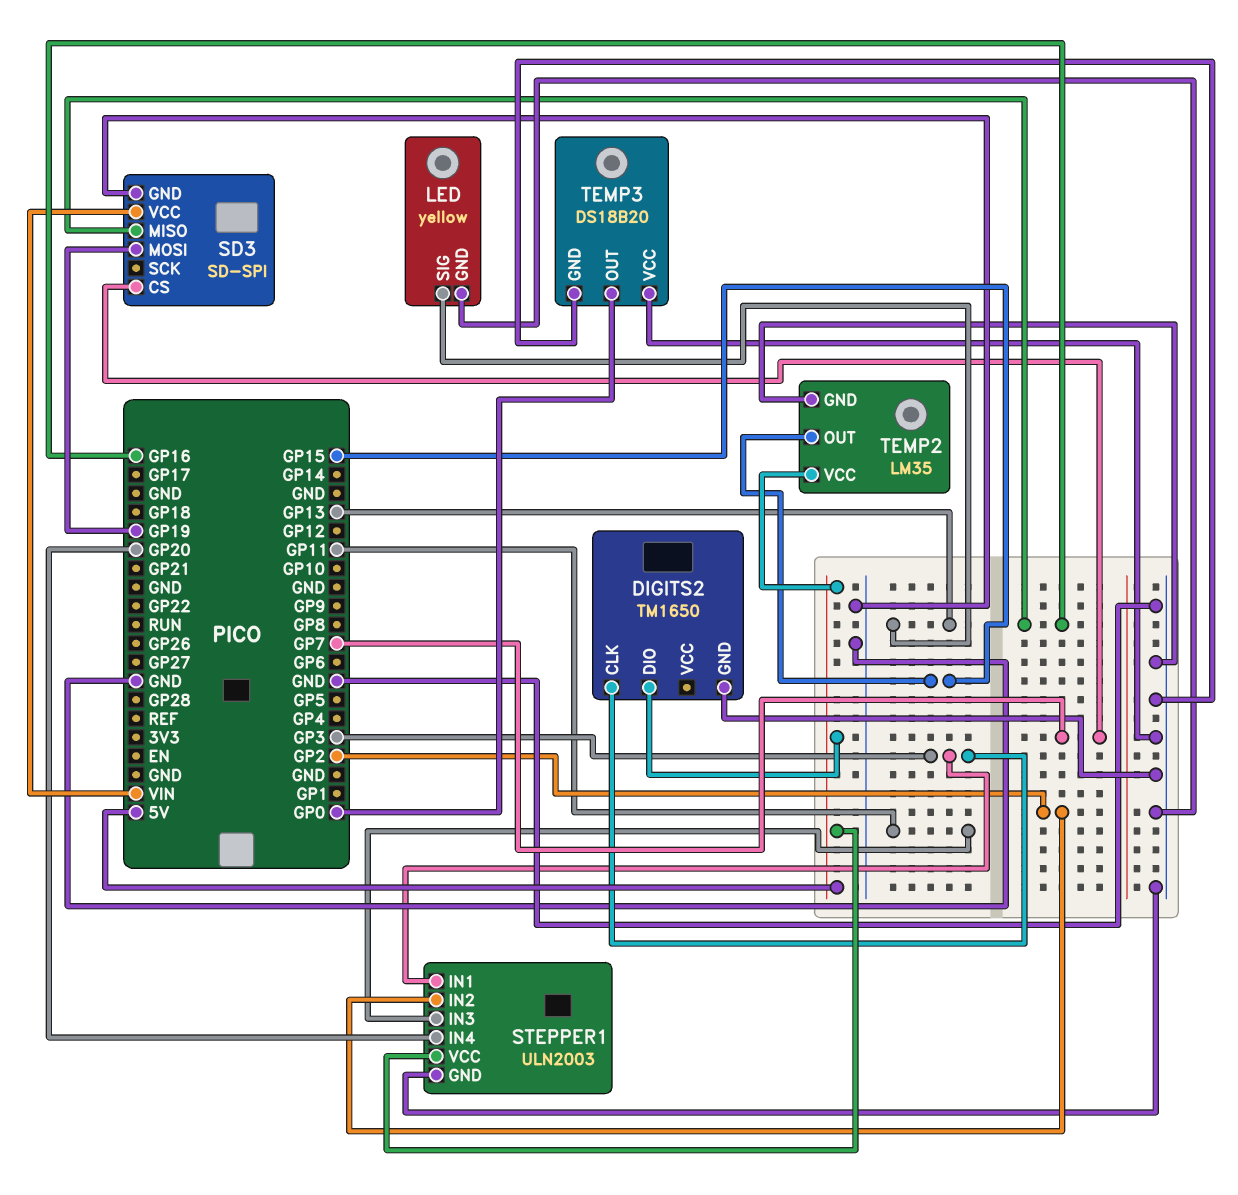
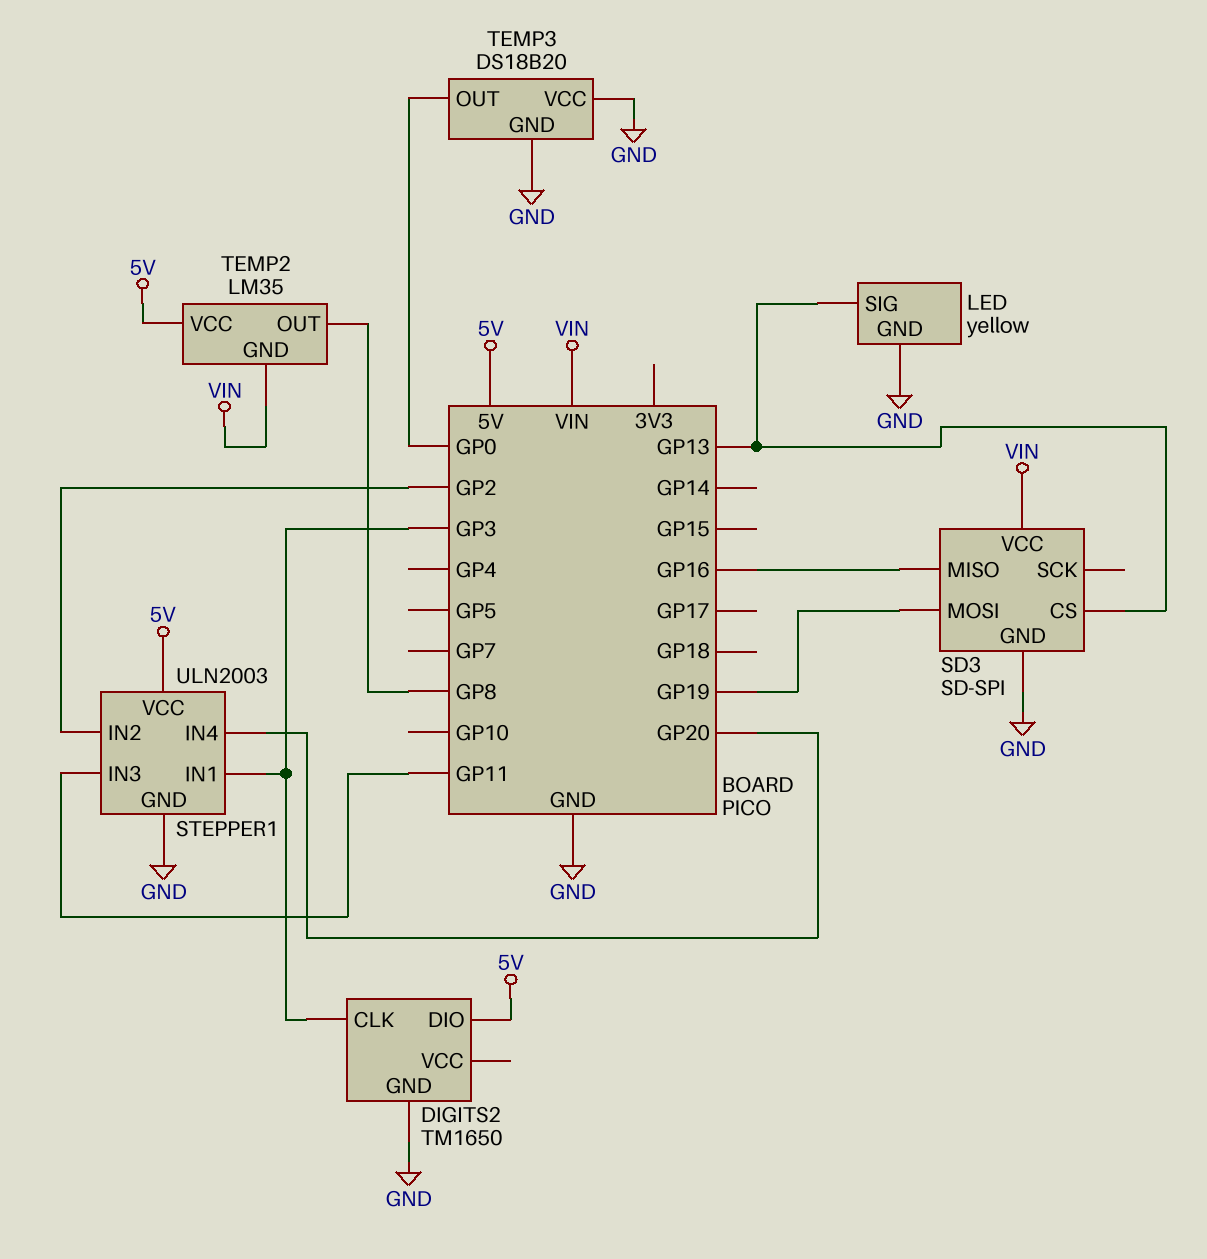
SD3 pin CS: GP7 -> GP13
TEMP2 pin GND: GND -> VIN
TEMP2 pin OUT: GP15 -> GP8

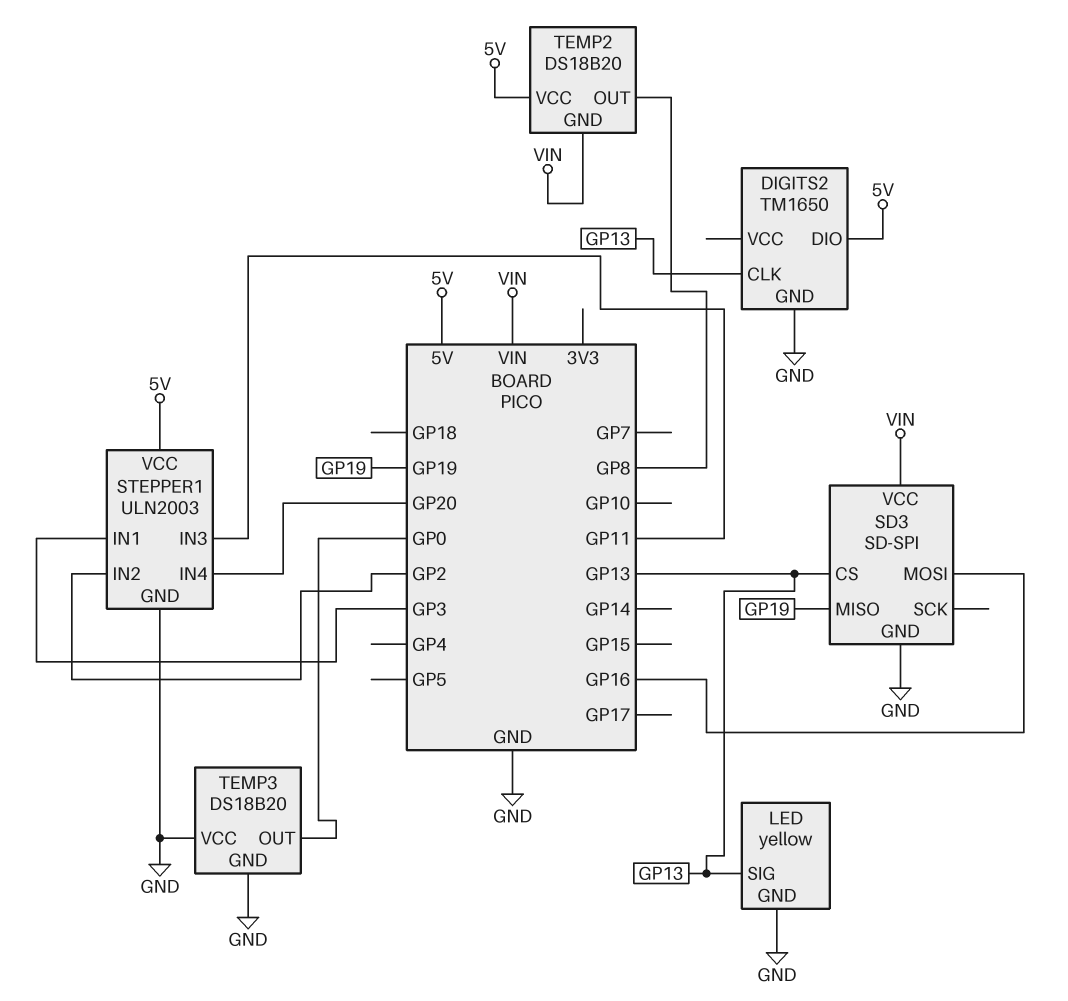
DIGITS2 pin CLK: GP3 -> GP13
SD3 pin MISO: GP16 -> GP19
SD3 pin MOSI: GP19 -> GP16
TEMP2: LM35 -> DS18B20

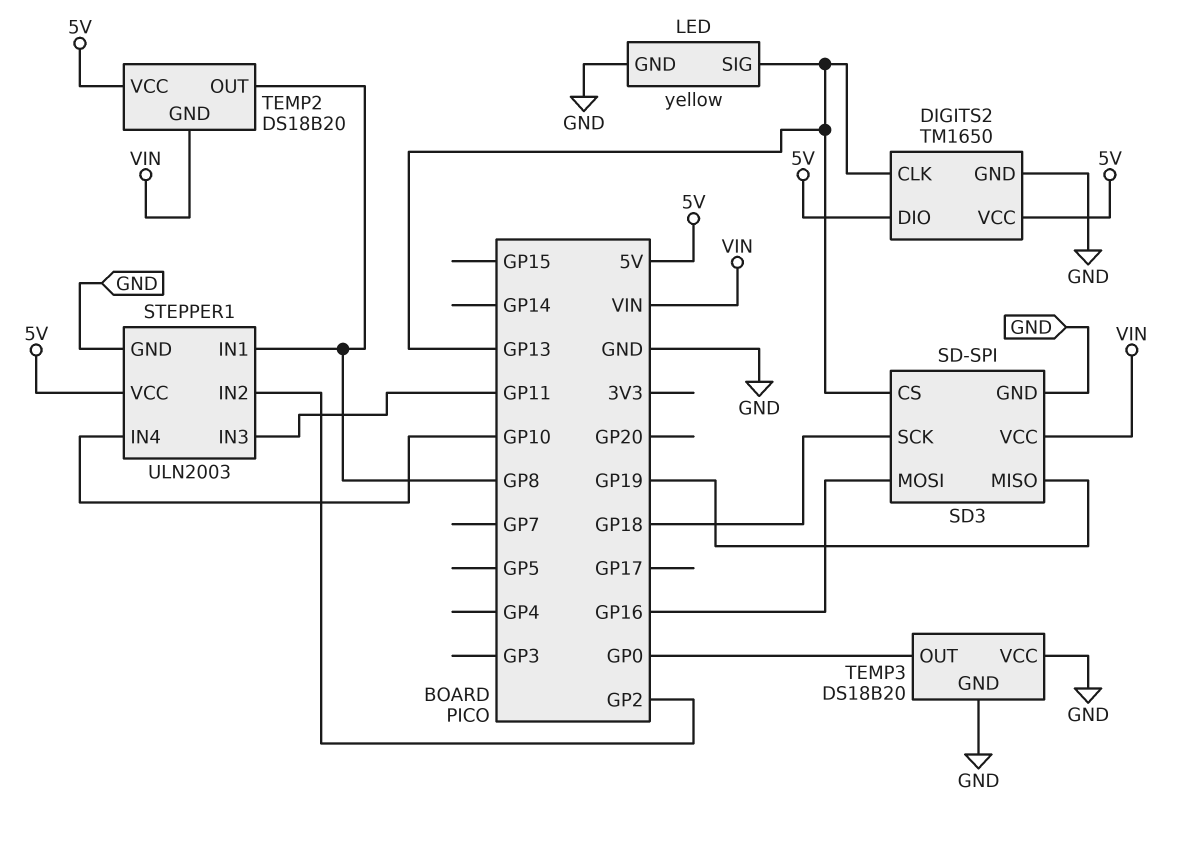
DIGITS2 pin VCC: none -> 5V
SD3 pin SCK: none -> GP18
STEPPER1 pin IN1: GP3 -> GP8
STEPPER1 pin IN4: GP20 -> GP10

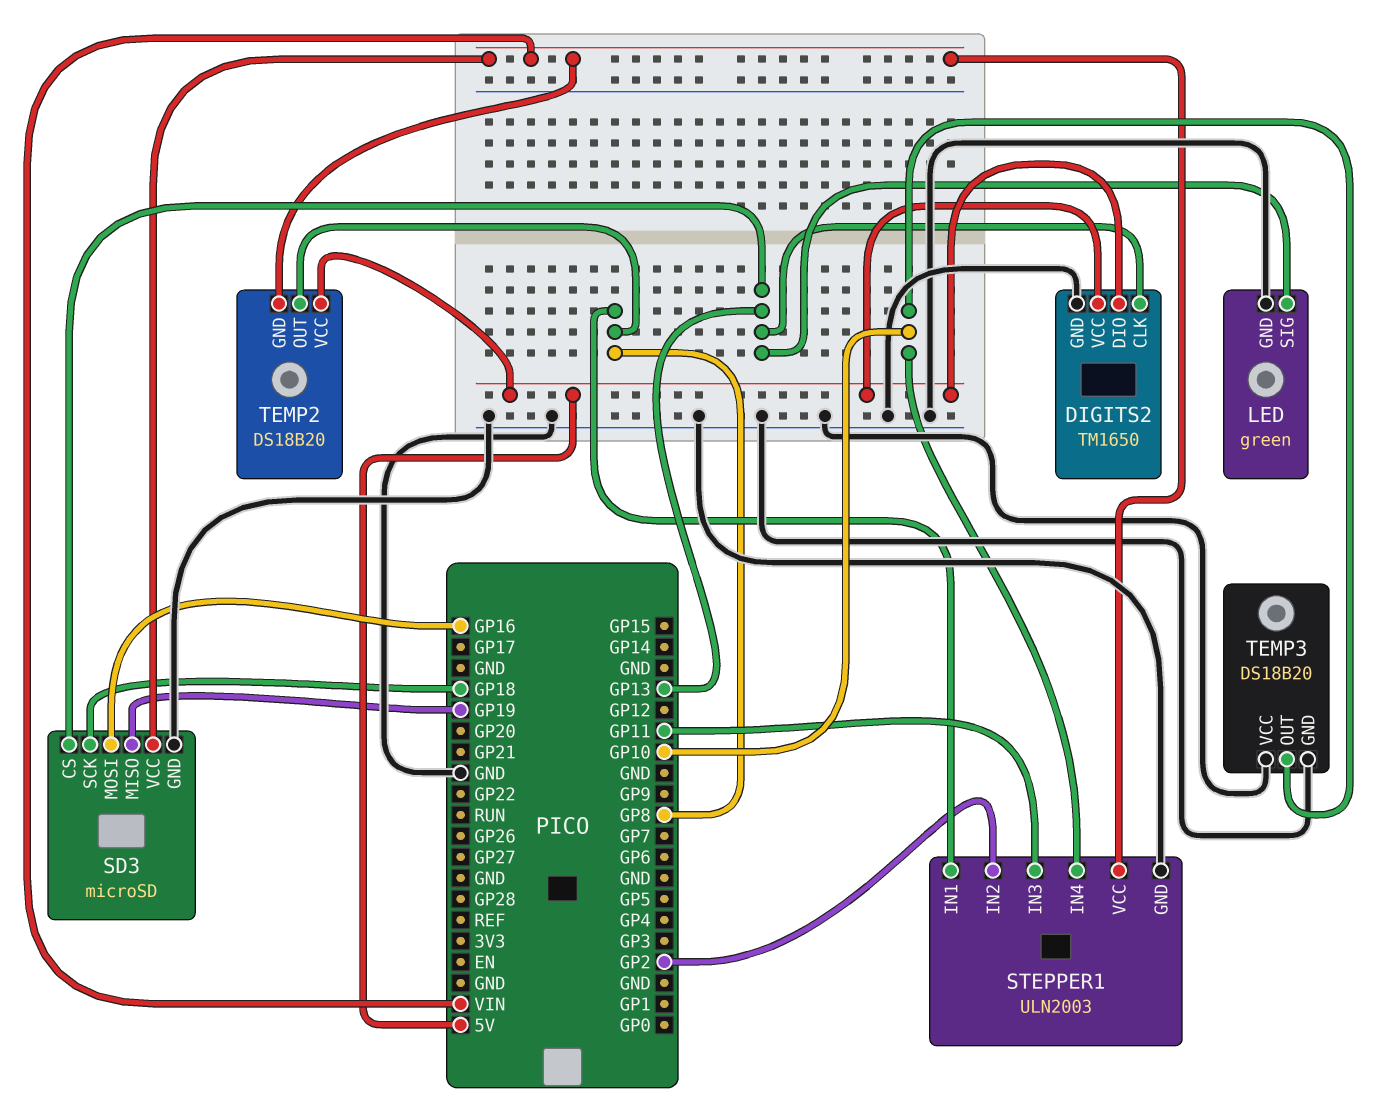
LED: yellow -> green
SD3: SD-SPI -> microSD
STEPPER1 pin VCC: 5V -> VIN
TEMP3 pin OUT: GP0 -> GP10

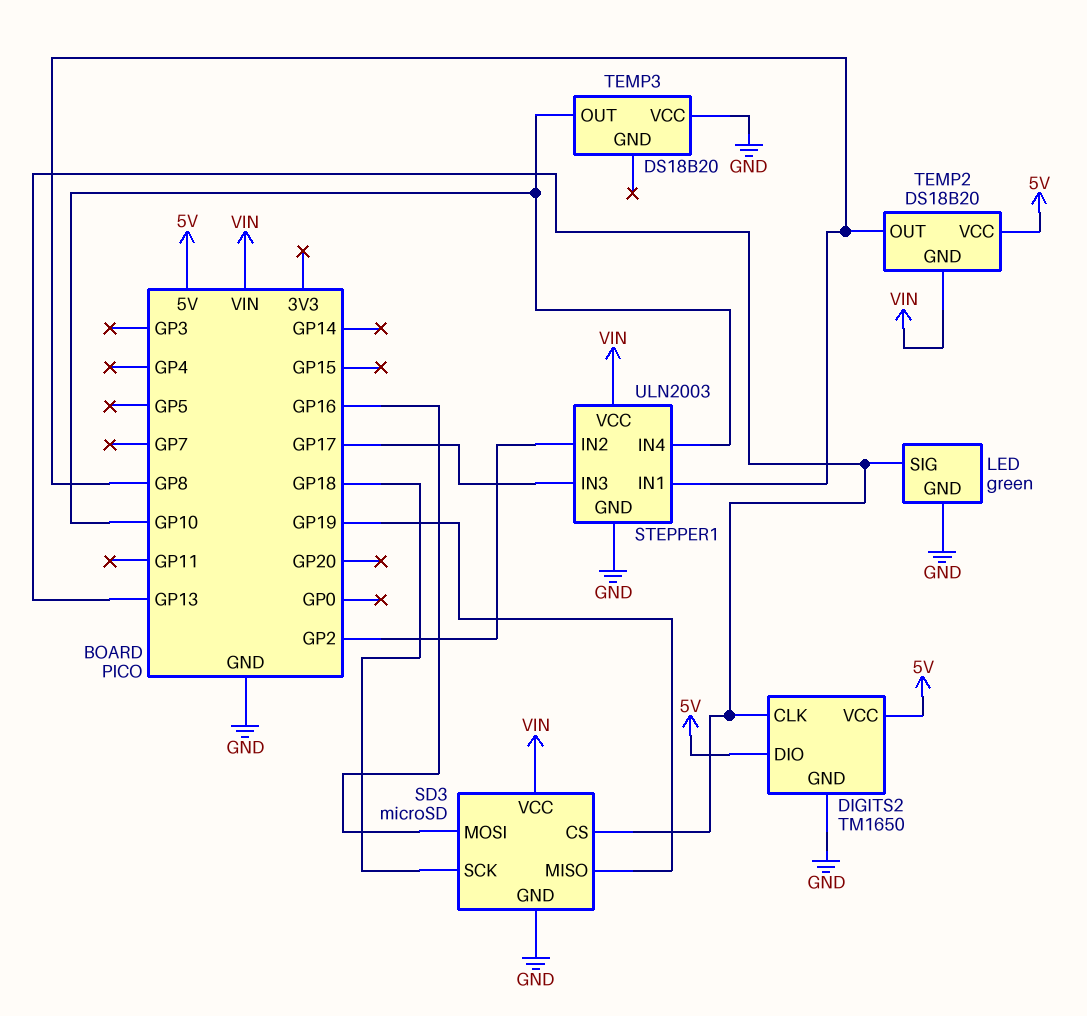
STEPPER1 pin IN3: GP11 -> GP17
TEMP3 pin GND: GND -> none

